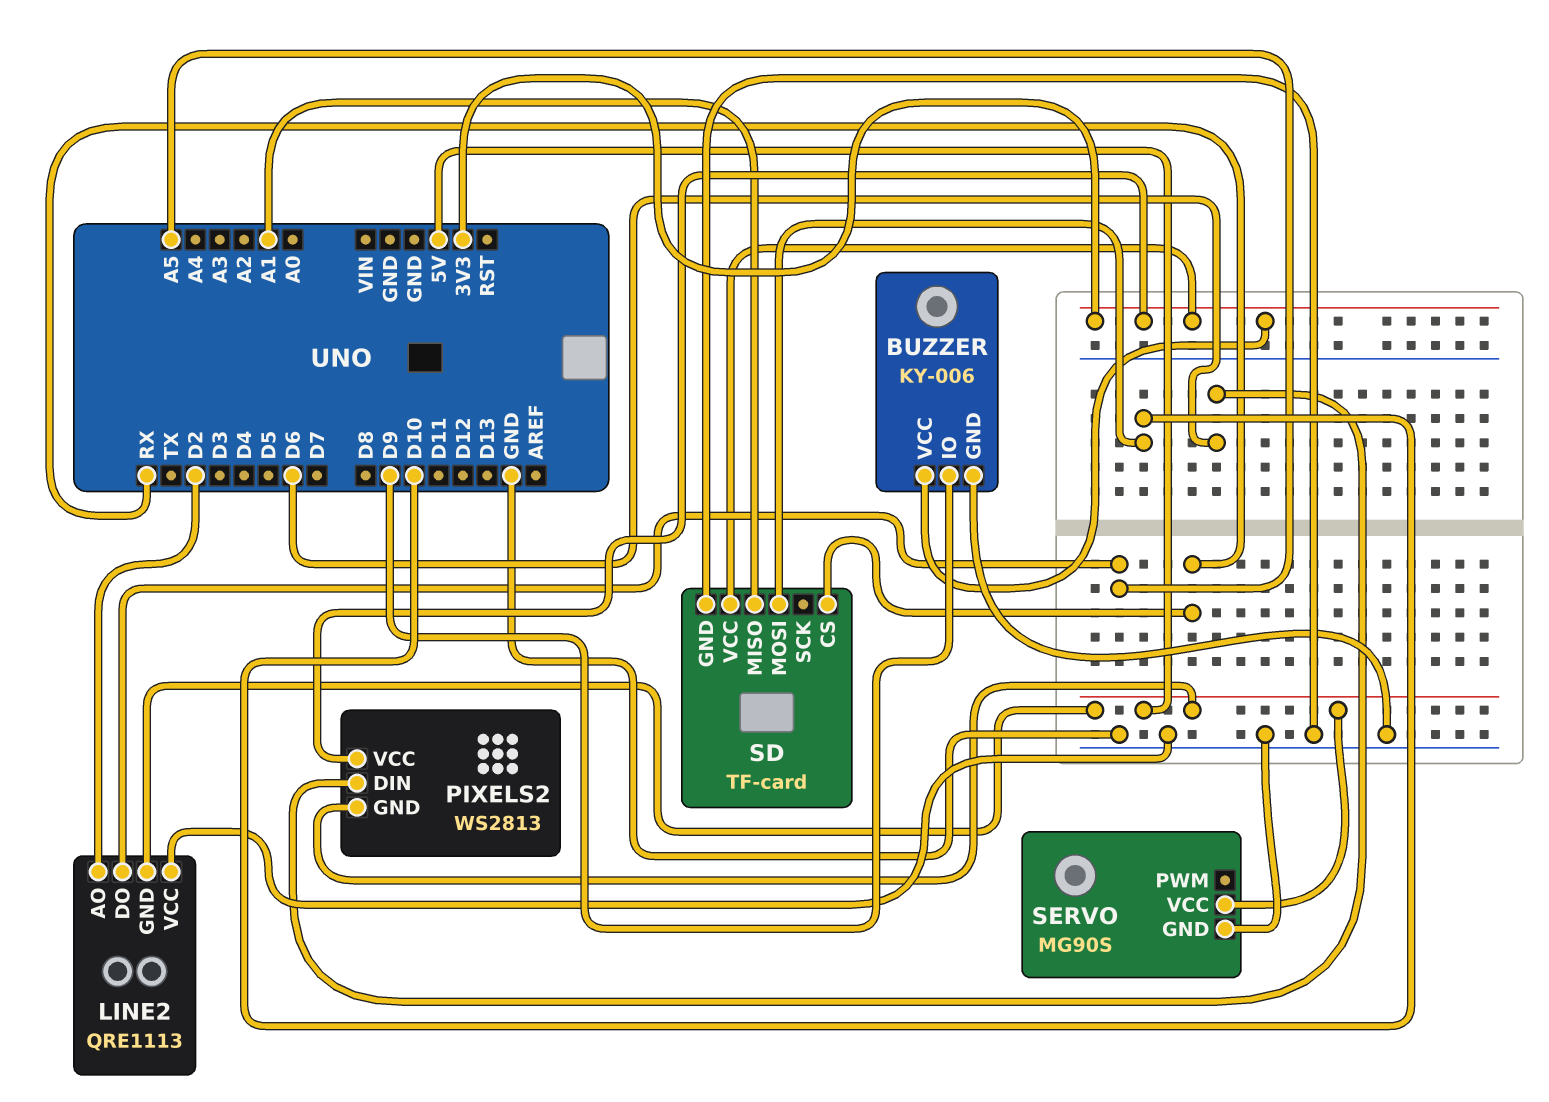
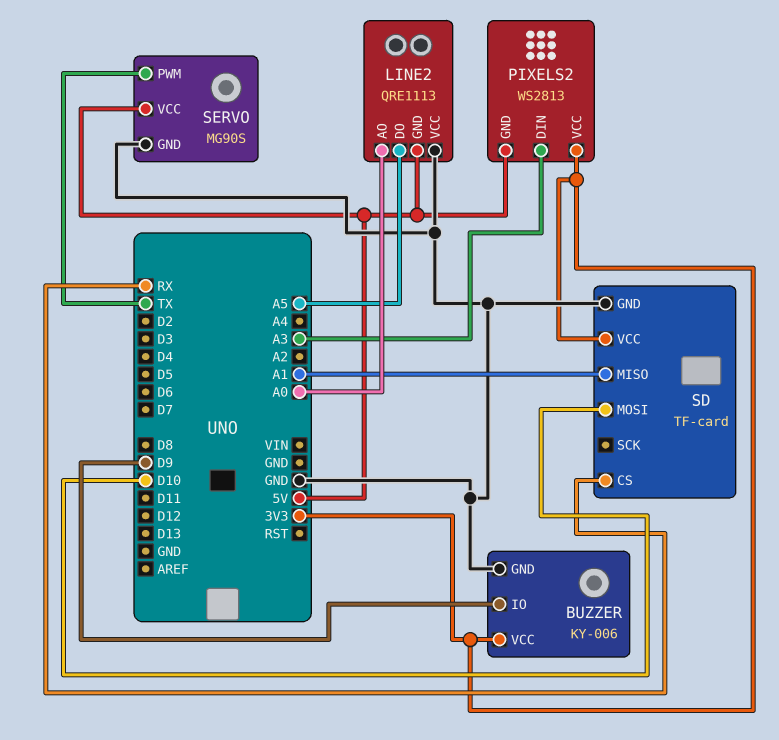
LINE2 pin AO: D2 -> A0
PIXELS2 pin DIN: D6 -> A3
SERVO pin PWM: none -> TX

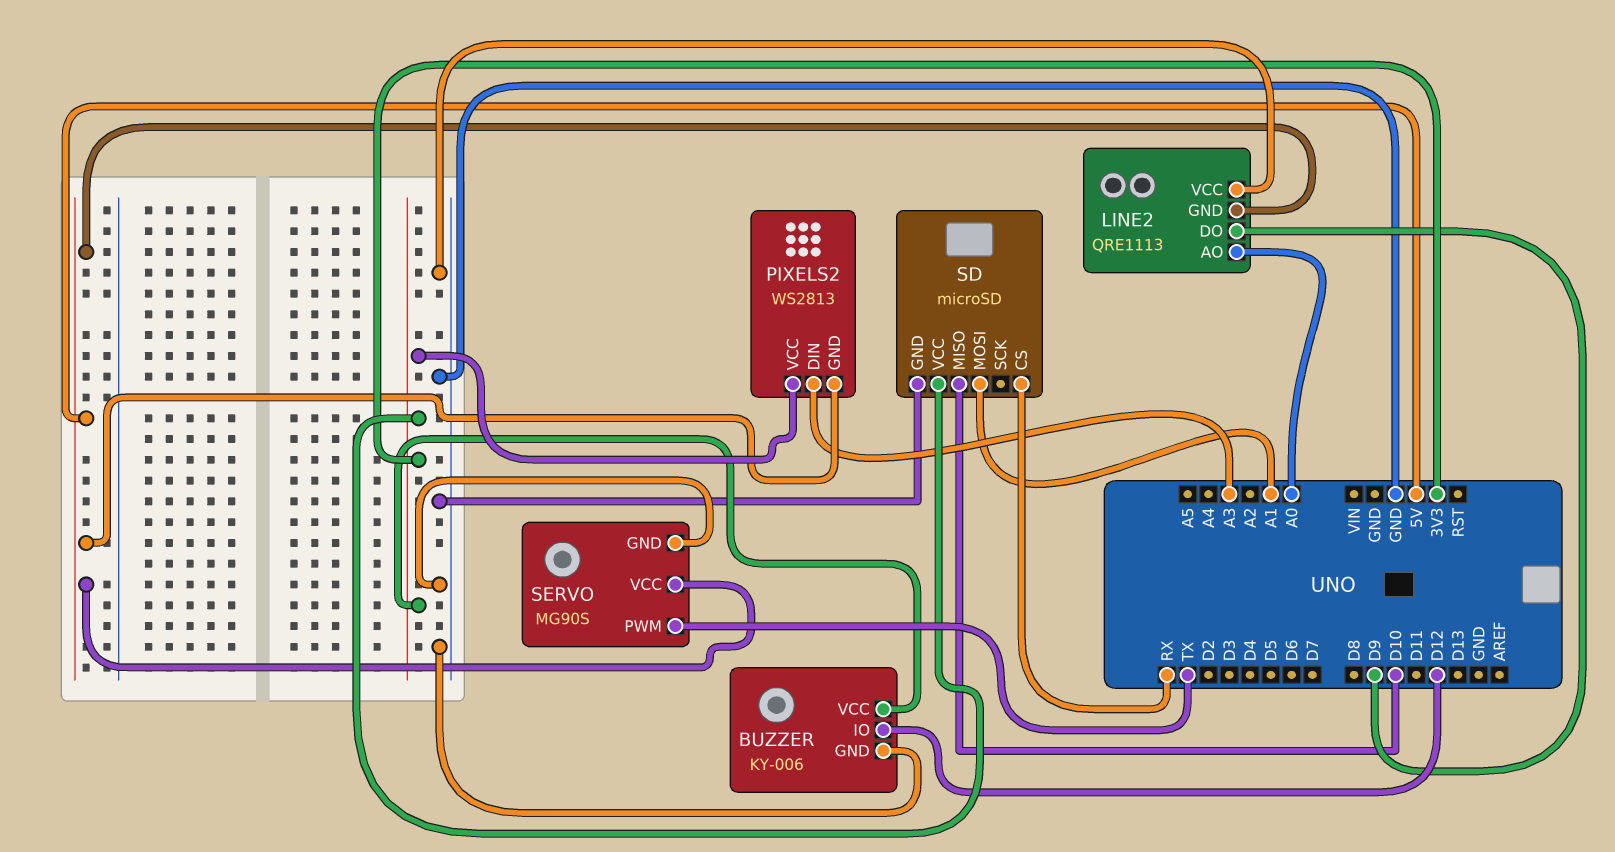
BUZZER pin IO: D9 -> D12
LINE2 pin DO: A5 -> D9
SD: TF-card -> microSD
SD pin MISO: A1 -> D10
SD pin MOSI: D10 -> A1

